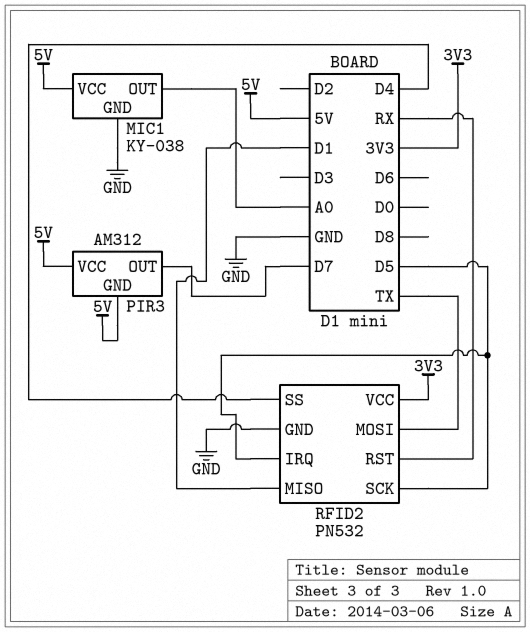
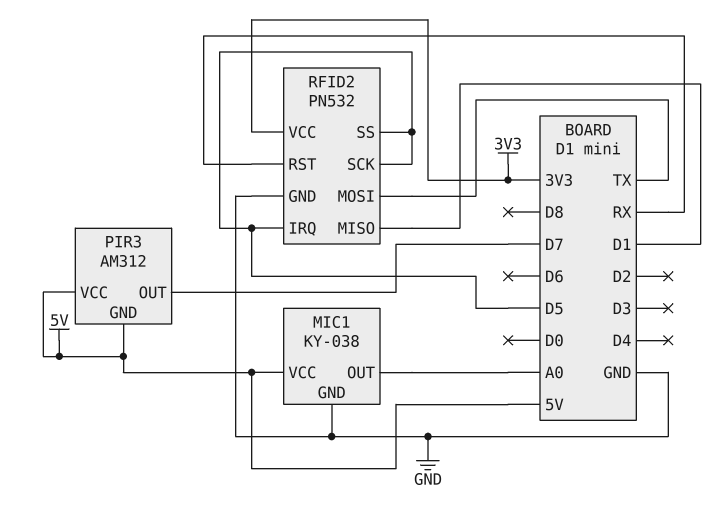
RFID2 pin SS: D4 -> D5

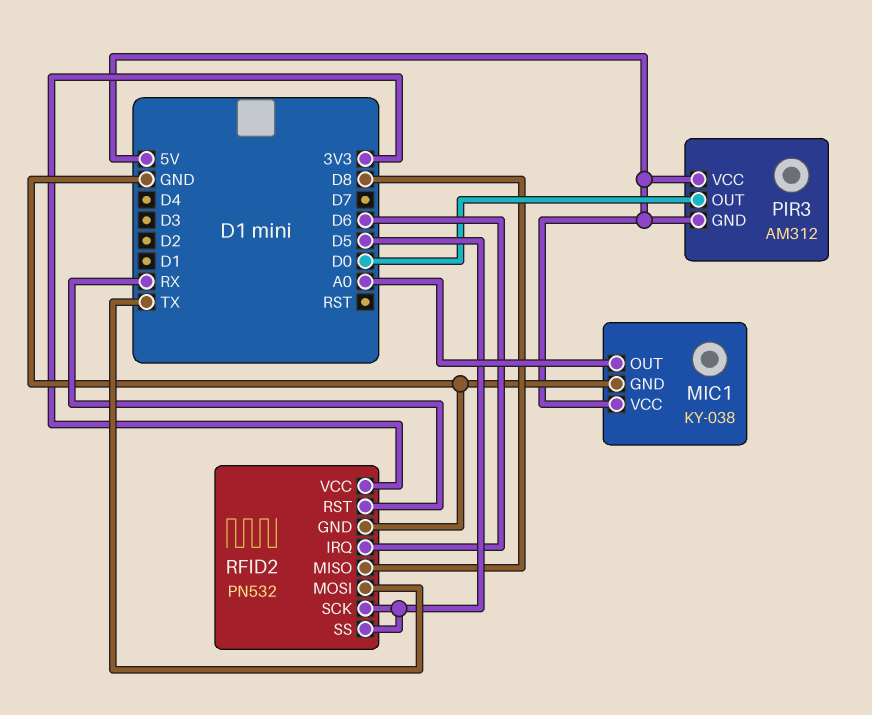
PIR3 pin OUT: D7 -> D0
RFID2 pin IRQ: D5 -> D6
RFID2 pin MISO: D1 -> D8

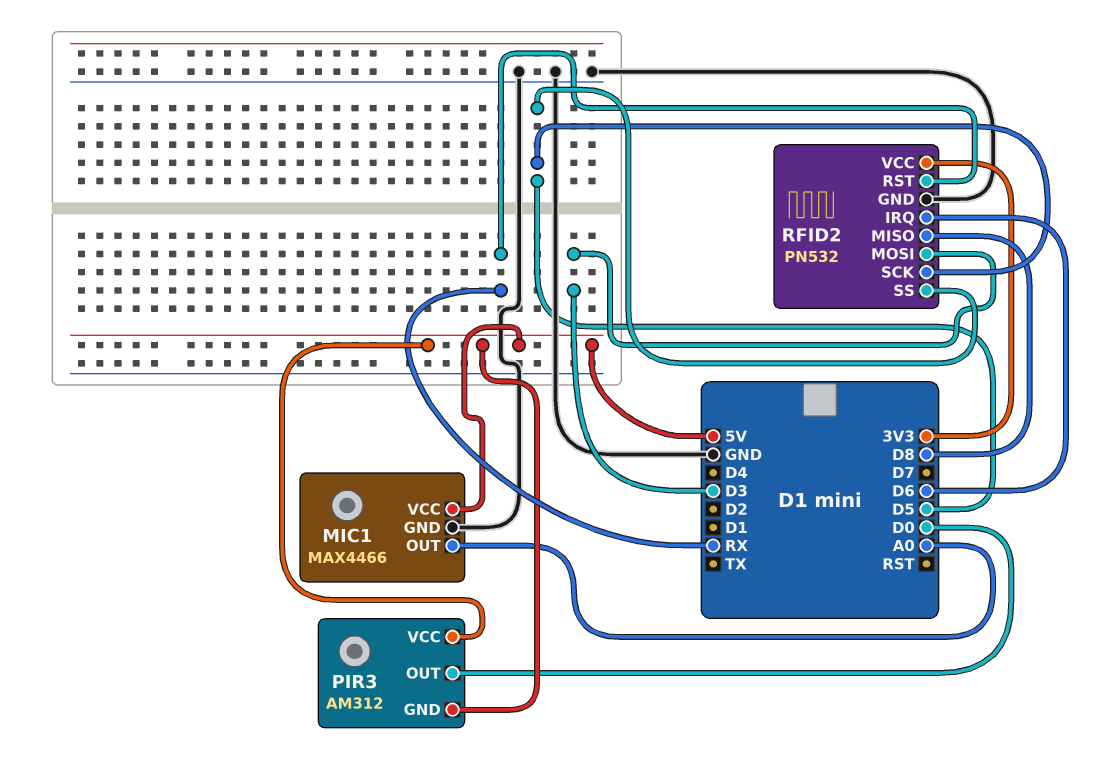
MIC1: KY-038 -> MAX4466
RFID2 pin MOSI: TX -> D3

